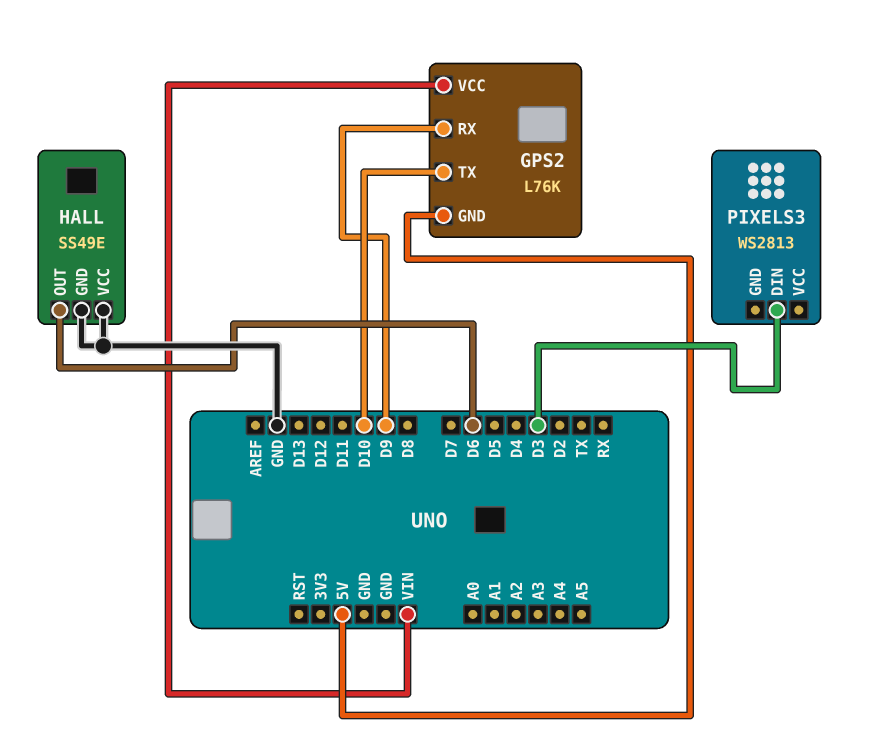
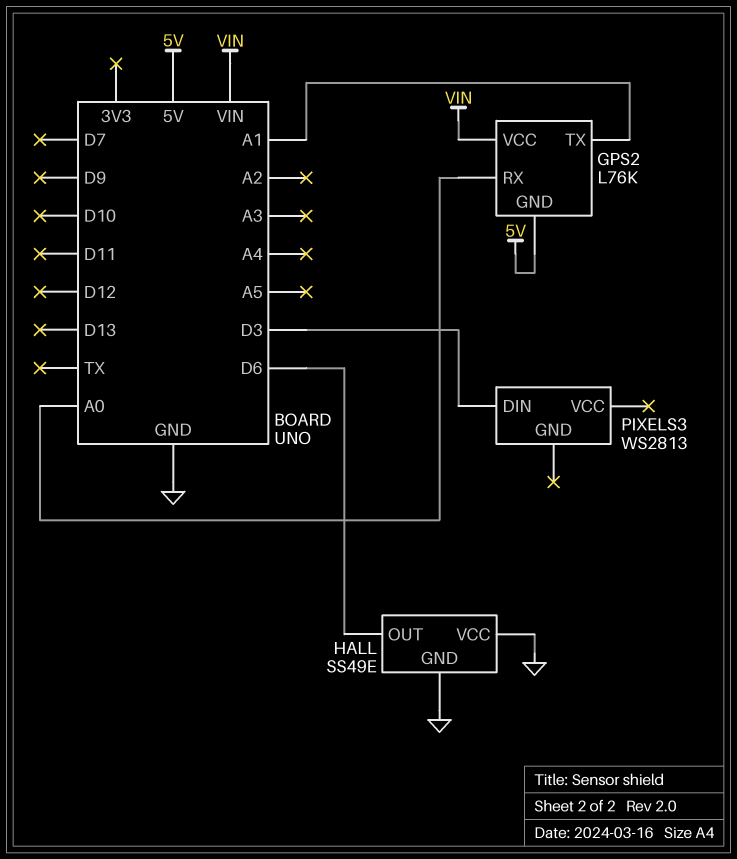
GPS2 pin RX: D9 -> A0
GPS2 pin TX: D10 -> A1

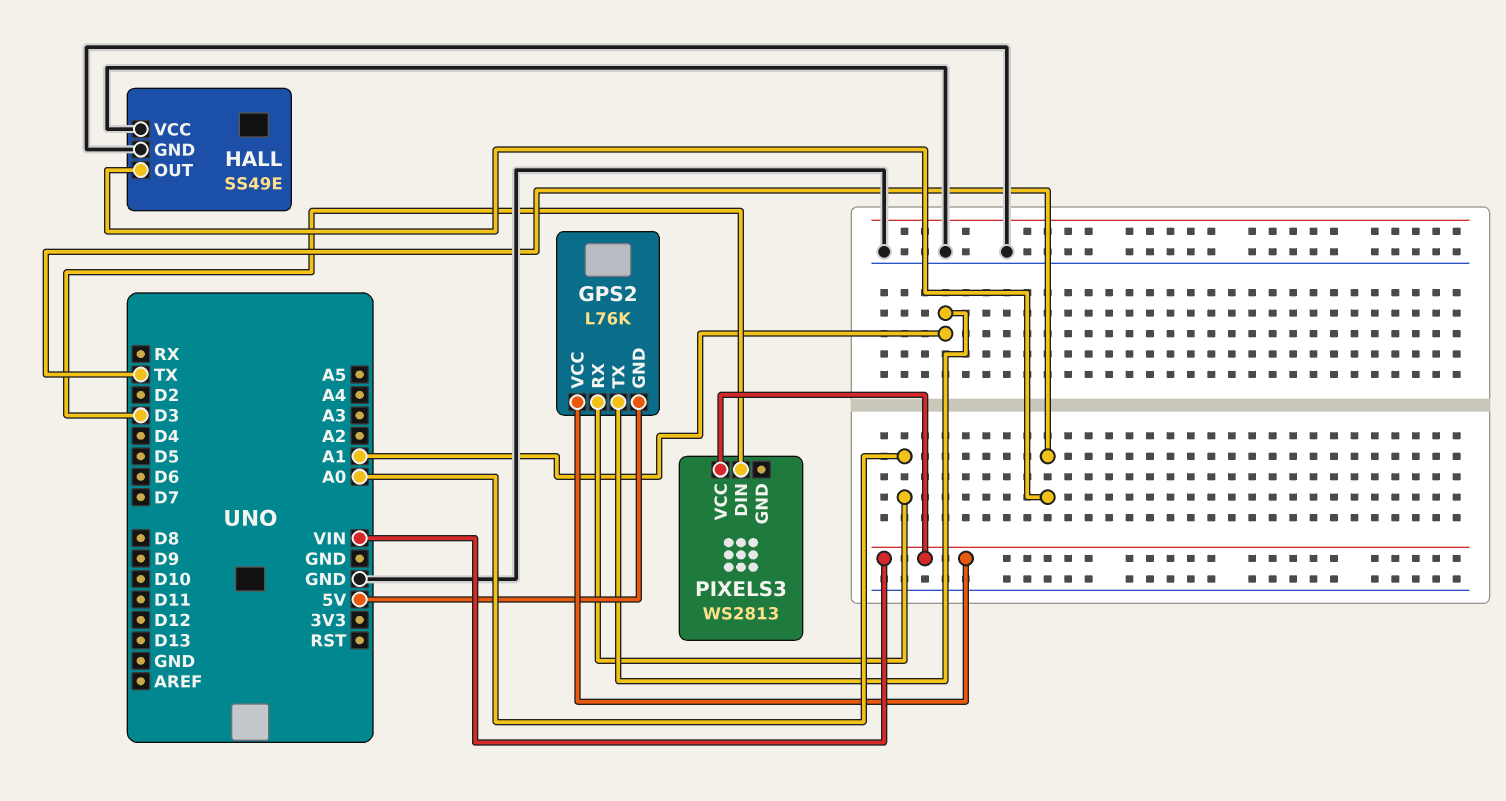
HALL pin OUT: D6 -> TX
PIXELS3 pin VCC: none -> VIN

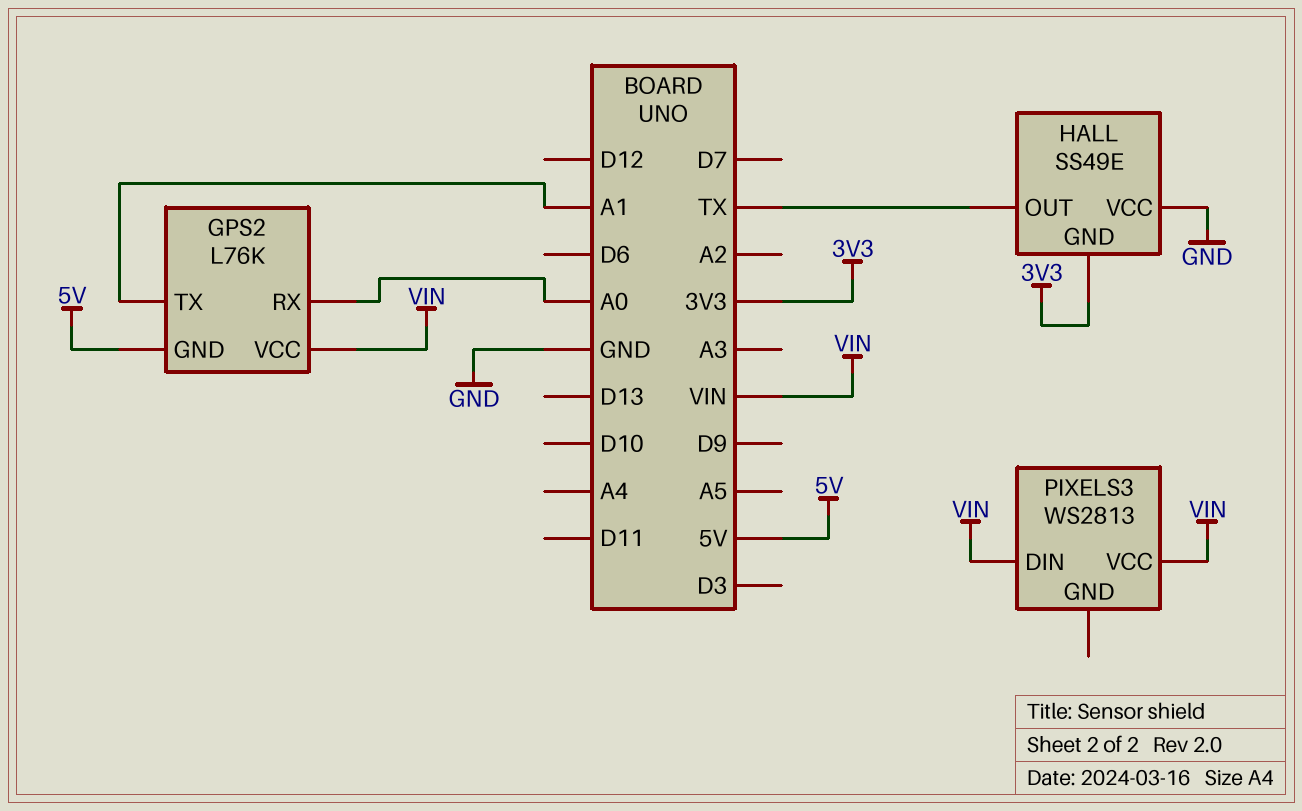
HALL pin GND: GND -> 3V3
PIXELS3 pin DIN: D3 -> VIN

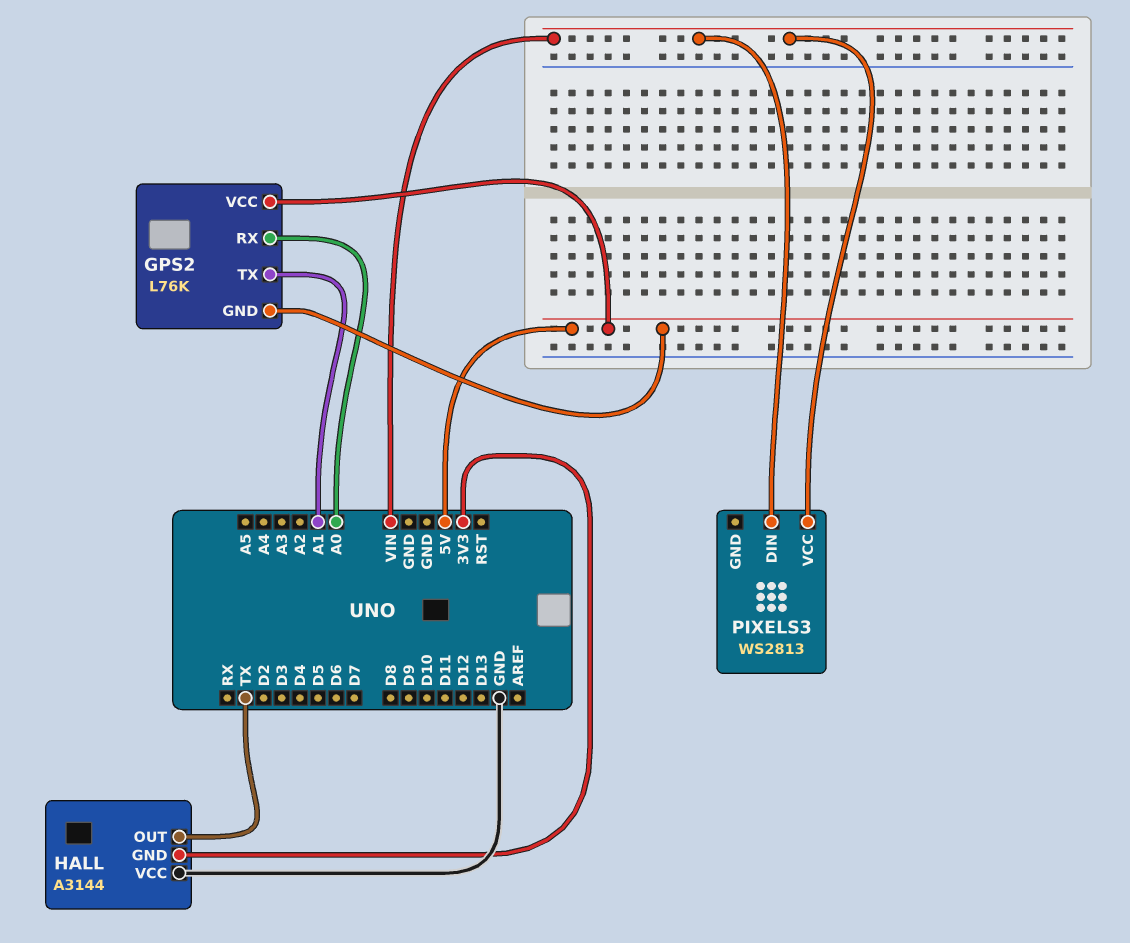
GPS2 pin VCC: VIN -> 5V
HALL: SS49E -> A3144

